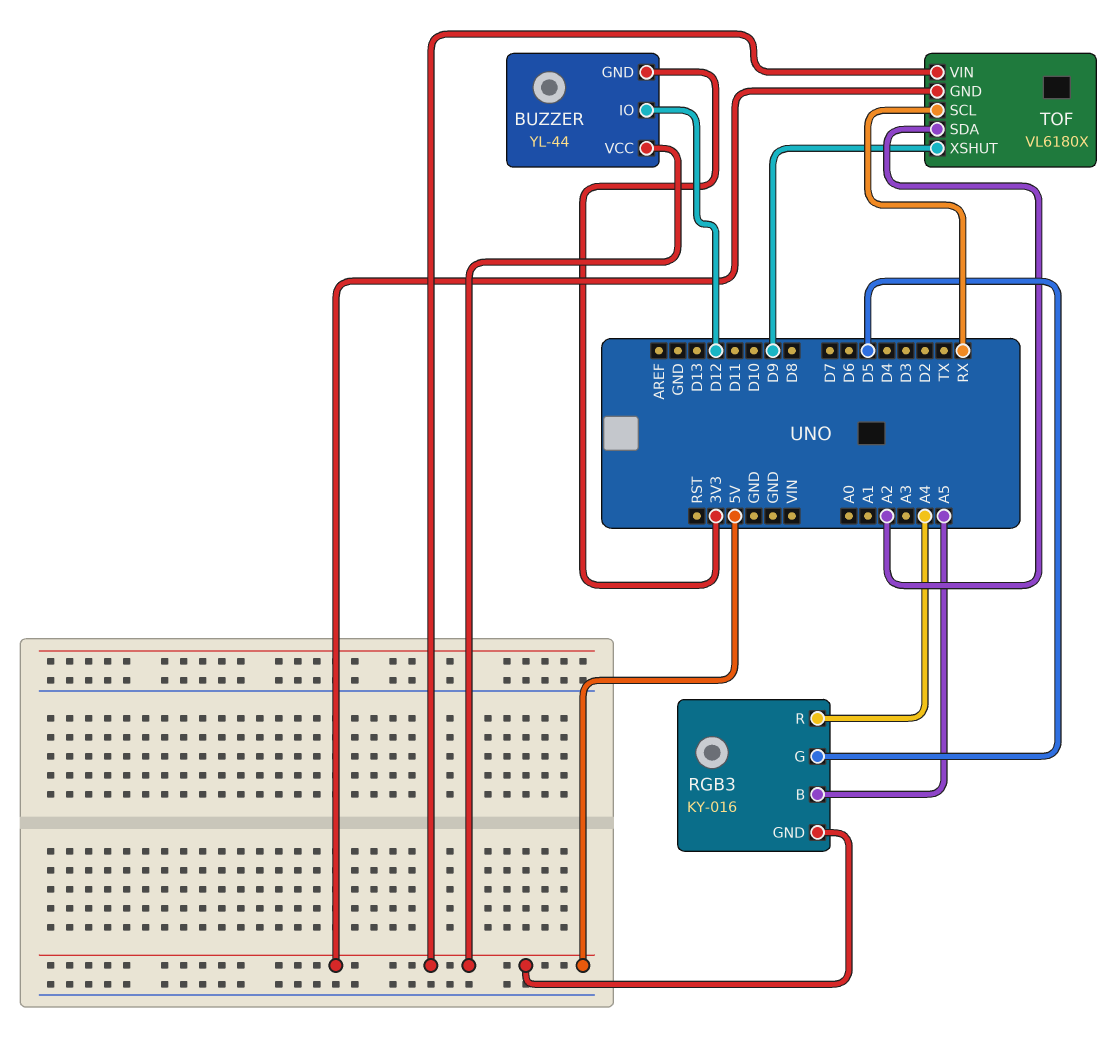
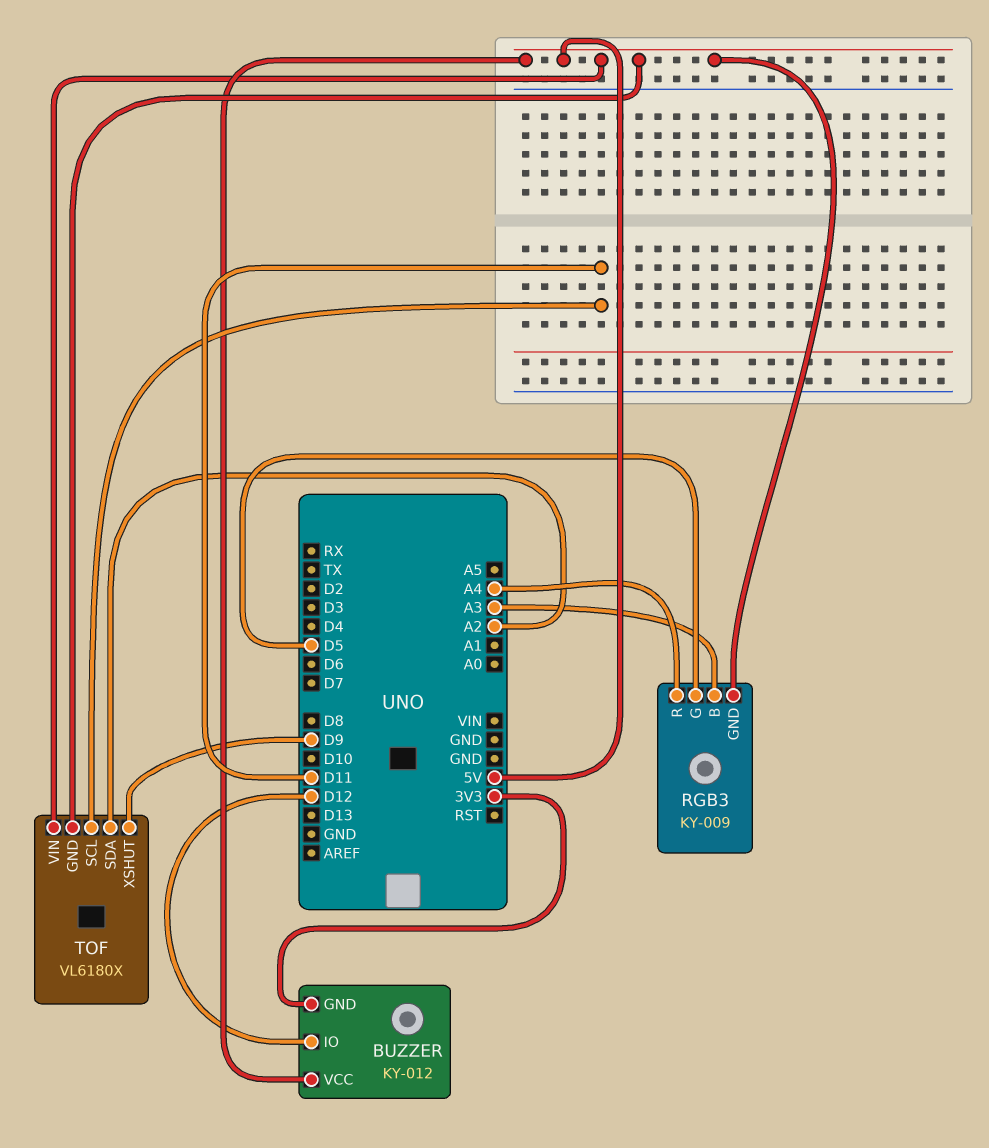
BUZZER: YL-44 -> KY-012
RGB3: KY-016 -> KY-009
RGB3 pin B: A5 -> A3
TOF pin SCL: RX -> D11

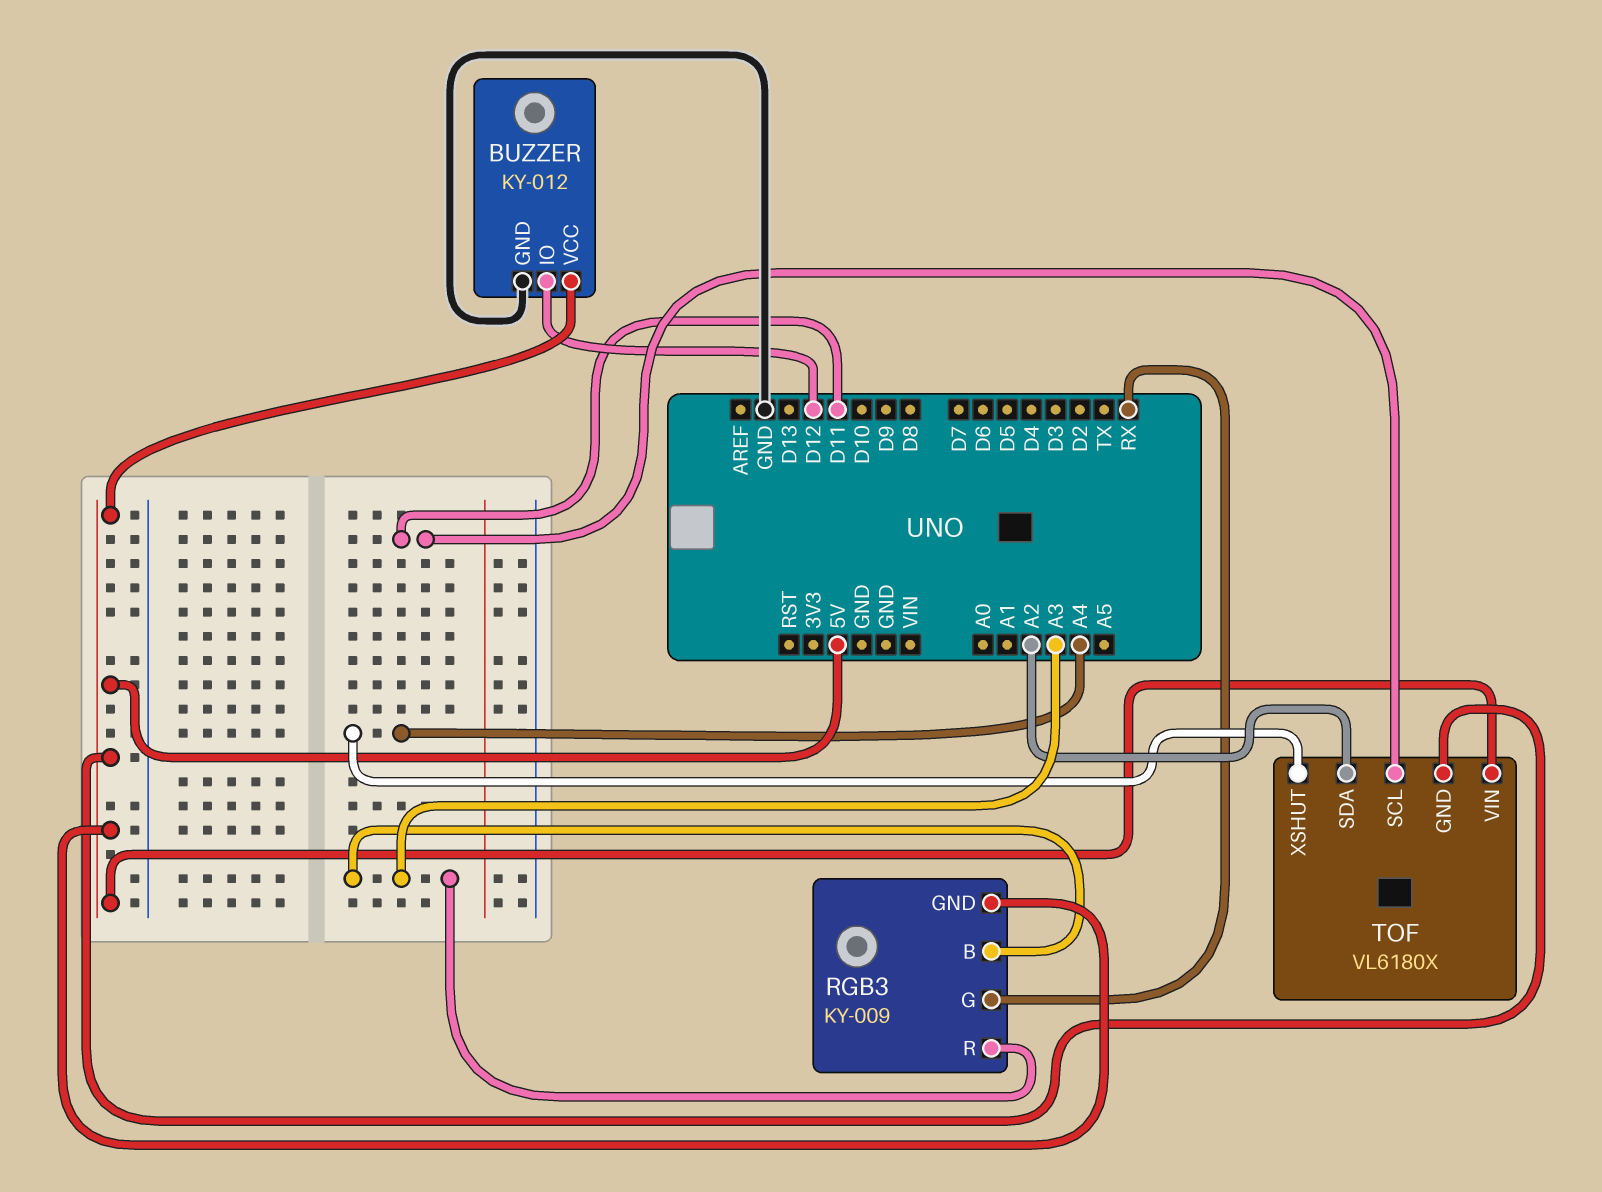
BUZZER pin GND: 3V3 -> GND
RGB3 pin G: D5 -> RX
RGB3 pin R: A4 -> A3
TOF pin XSHUT: D9 -> A4

